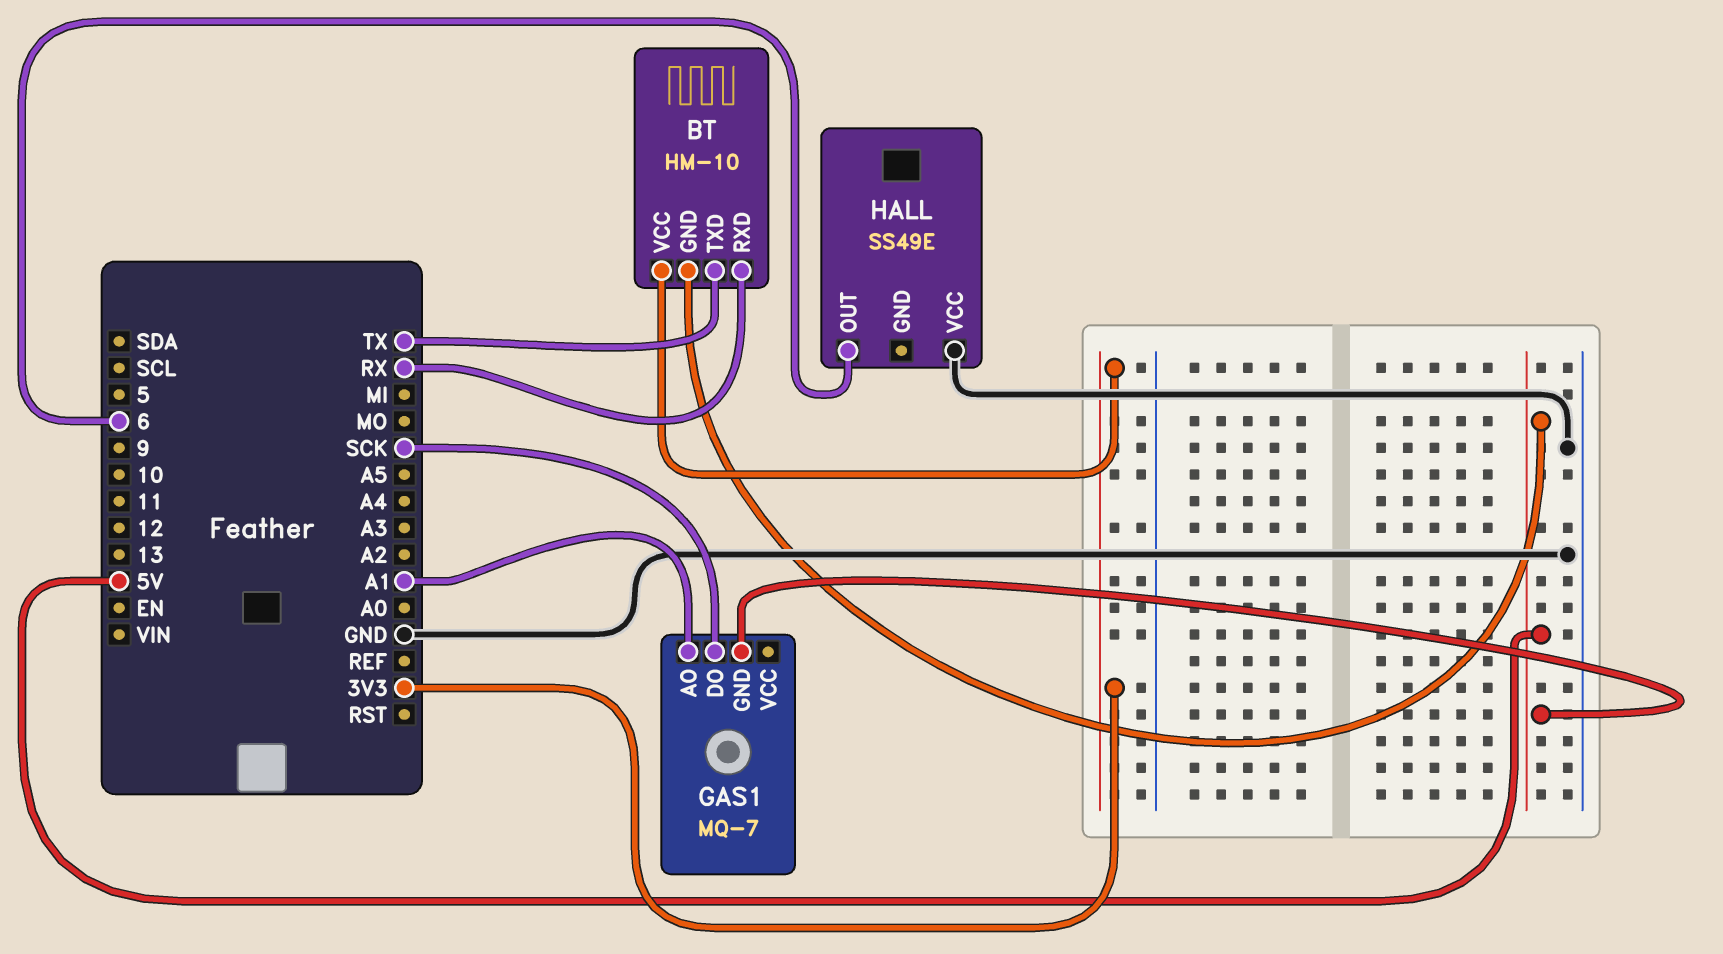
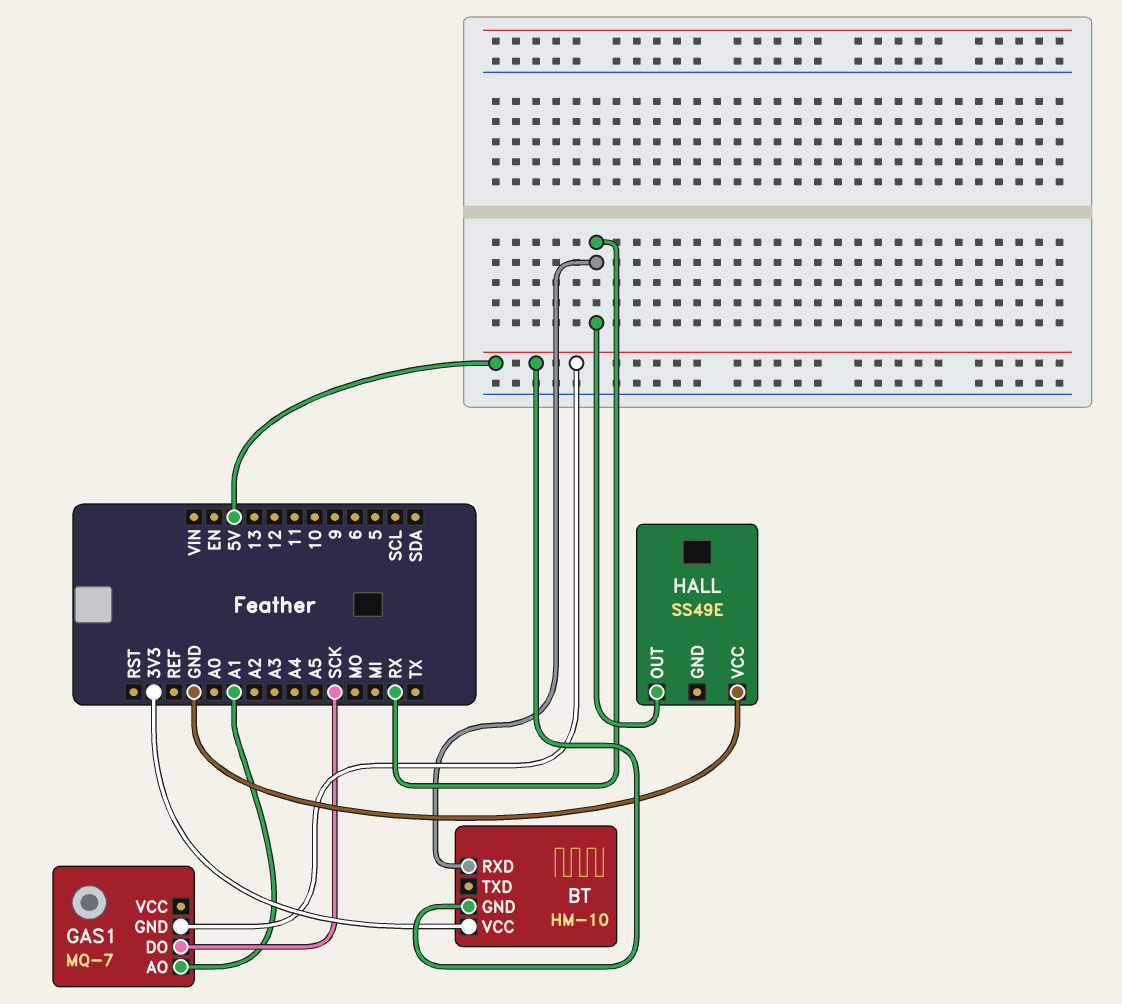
BT pin TXD: TX -> none
HALL pin OUT: 6 -> RX

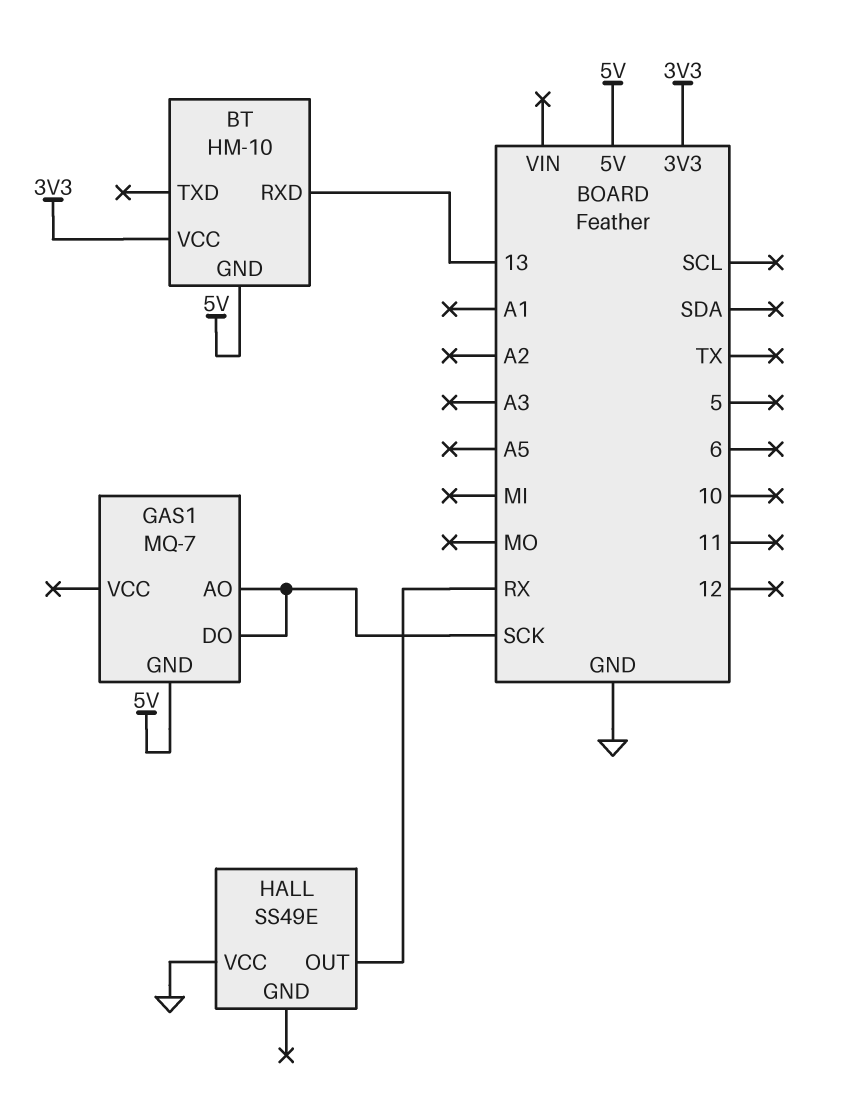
BT pin RXD: RX -> 13
GAS1 pin AO: A1 -> SCK

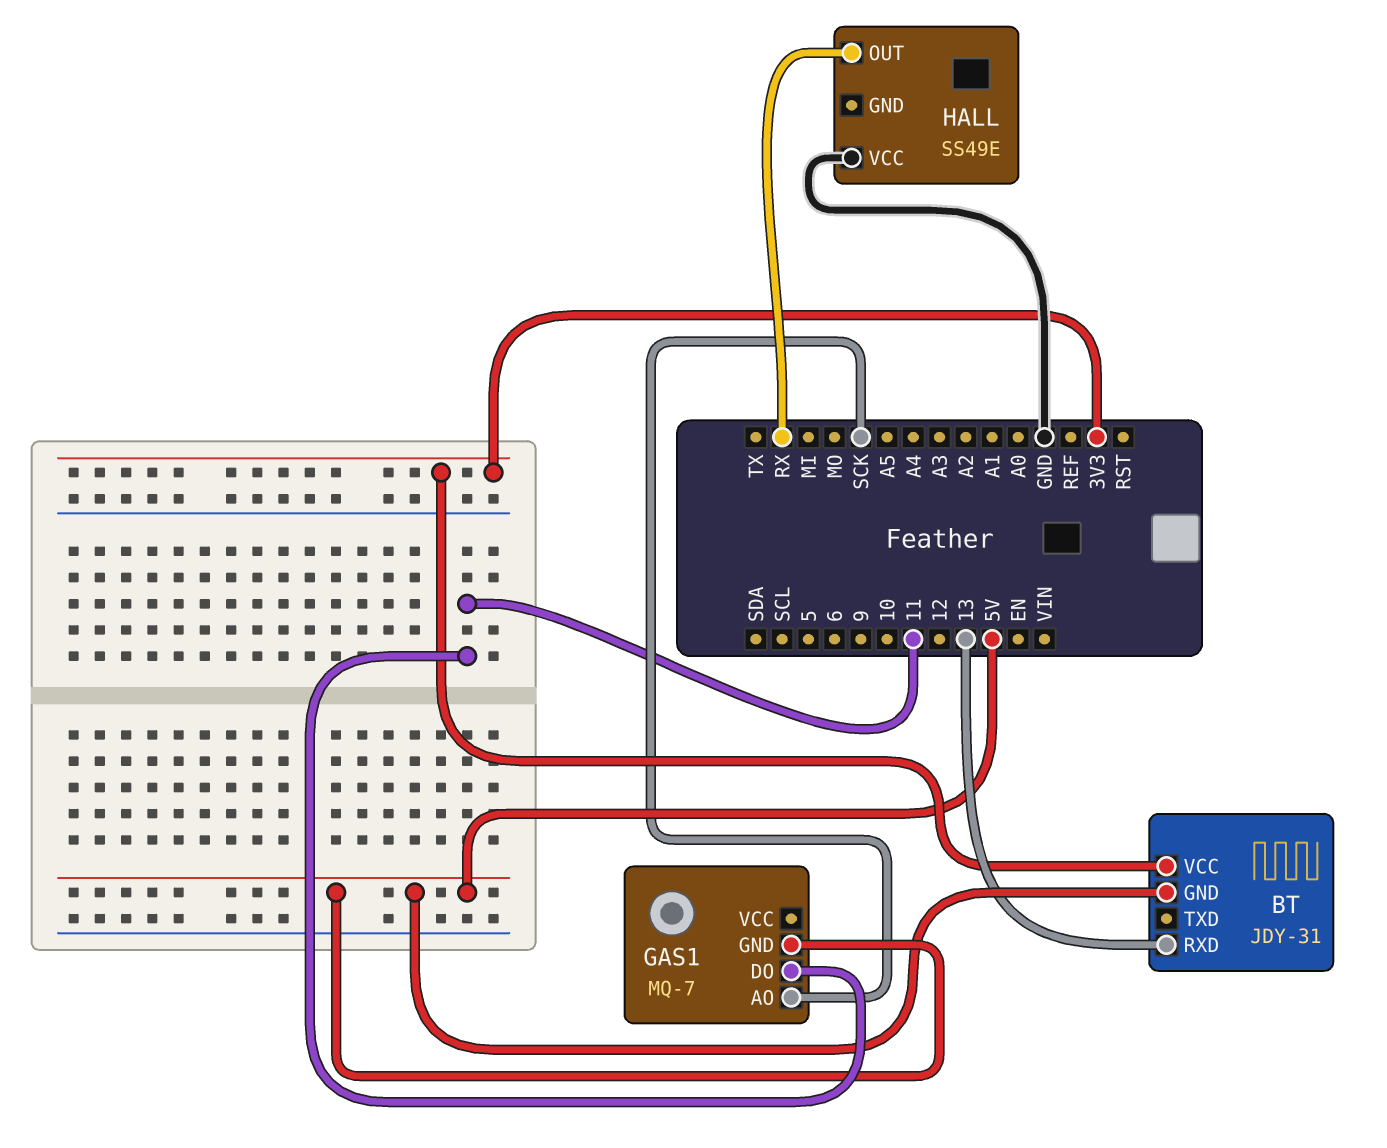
BT: HM-10 -> JDY-31
GAS1 pin DO: SCK -> 11

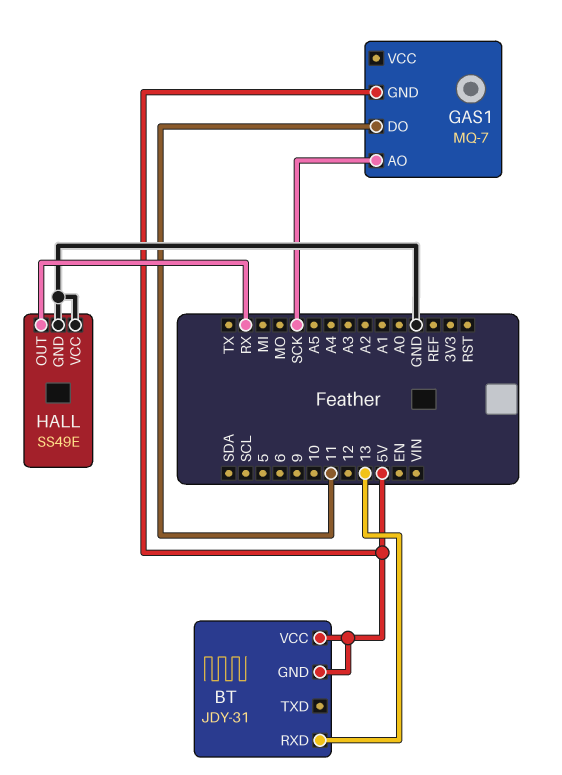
BT pin VCC: 3V3 -> 5V
HALL pin GND: none -> GND

